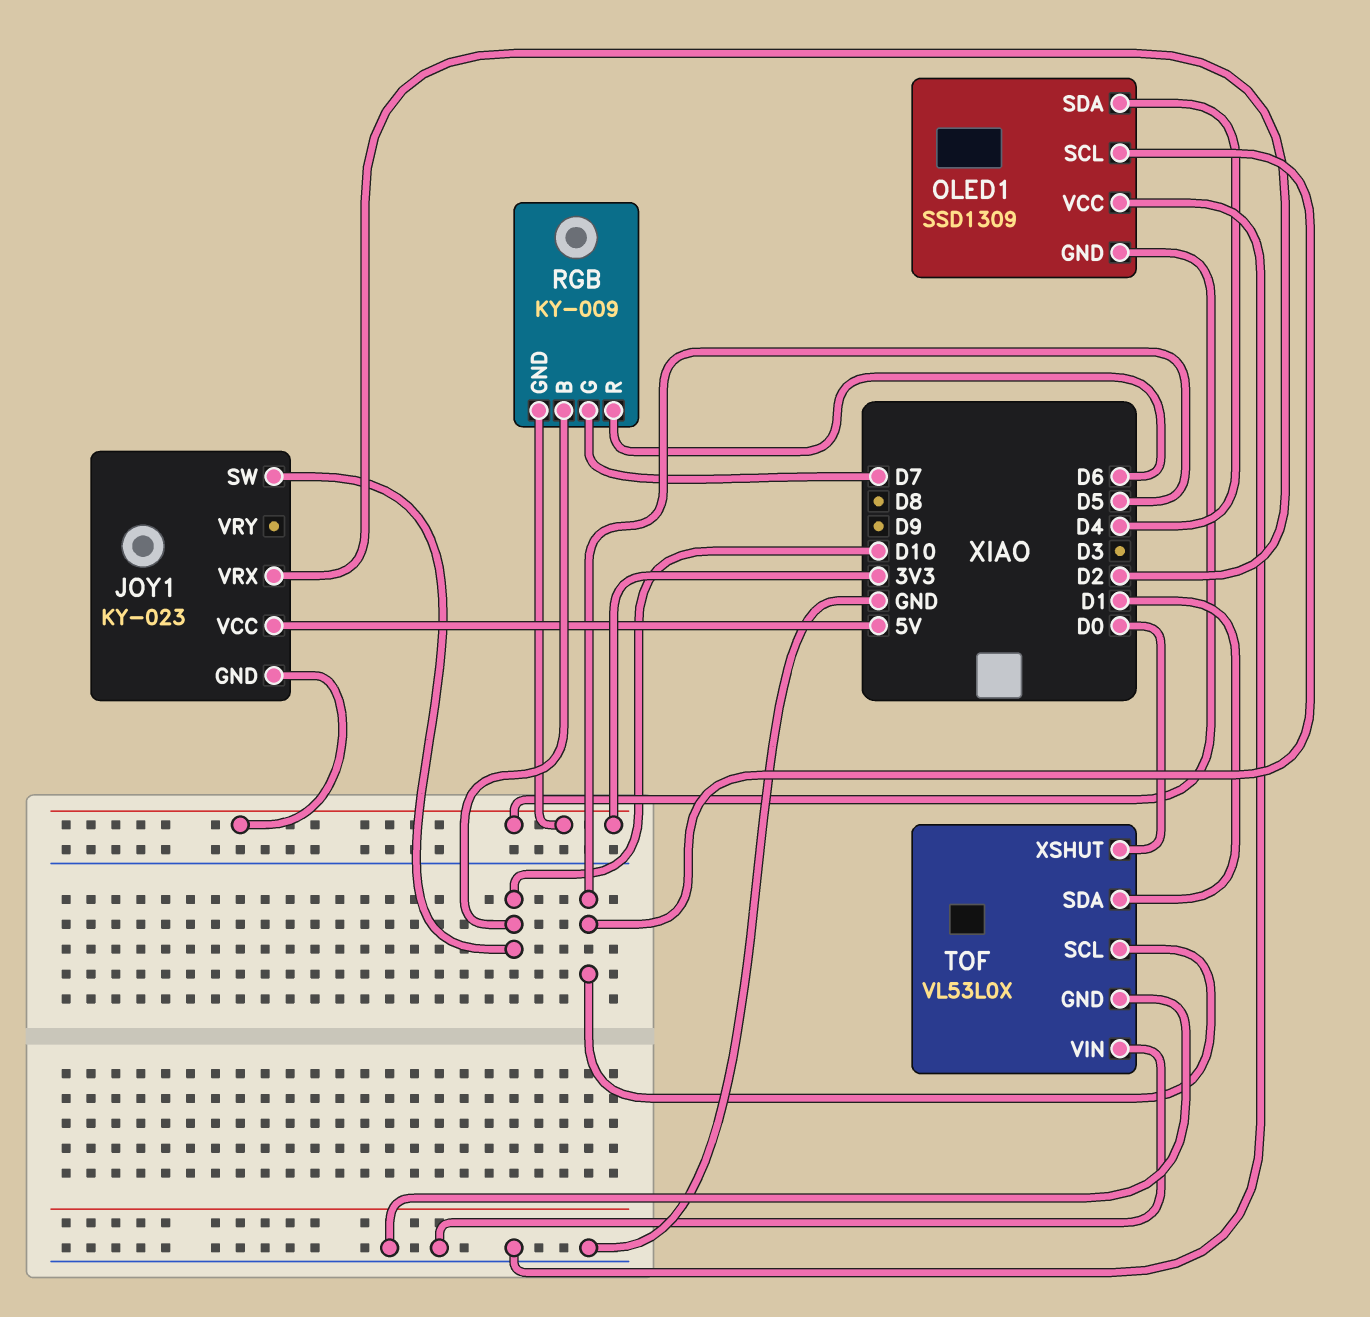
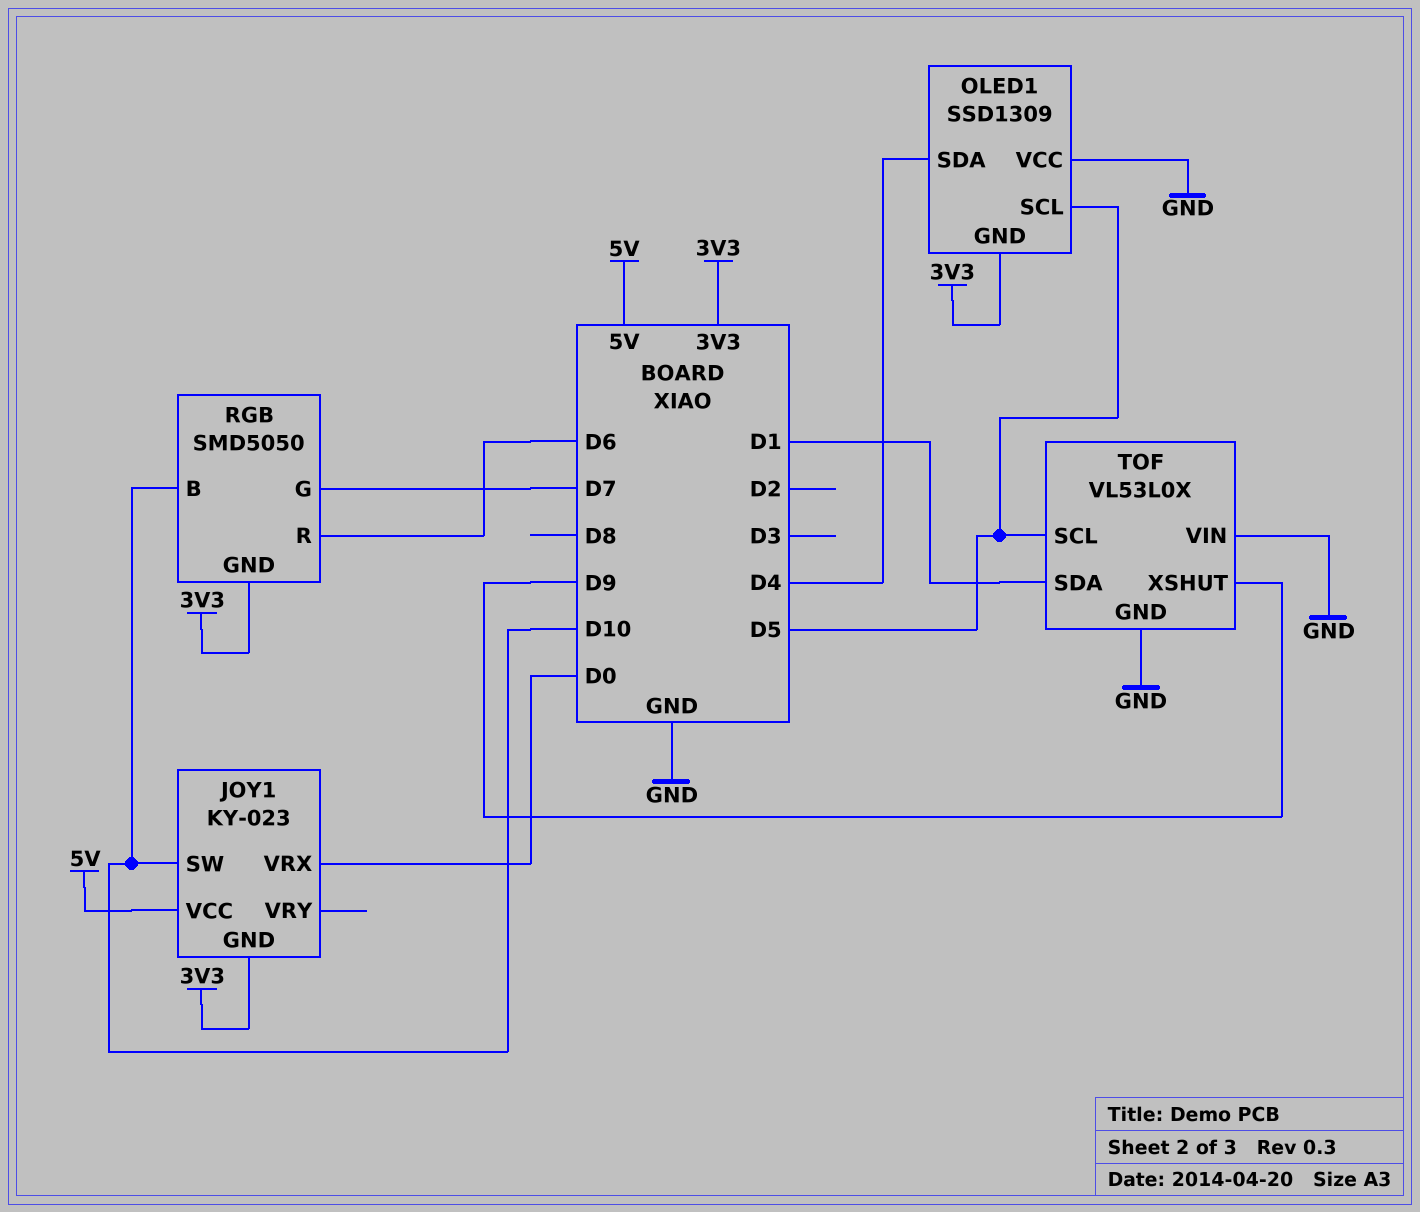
JOY1 pin VRX: D2 -> D0
RGB: KY-009 -> SMD5050
TOF pin XSHUT: D0 -> D9

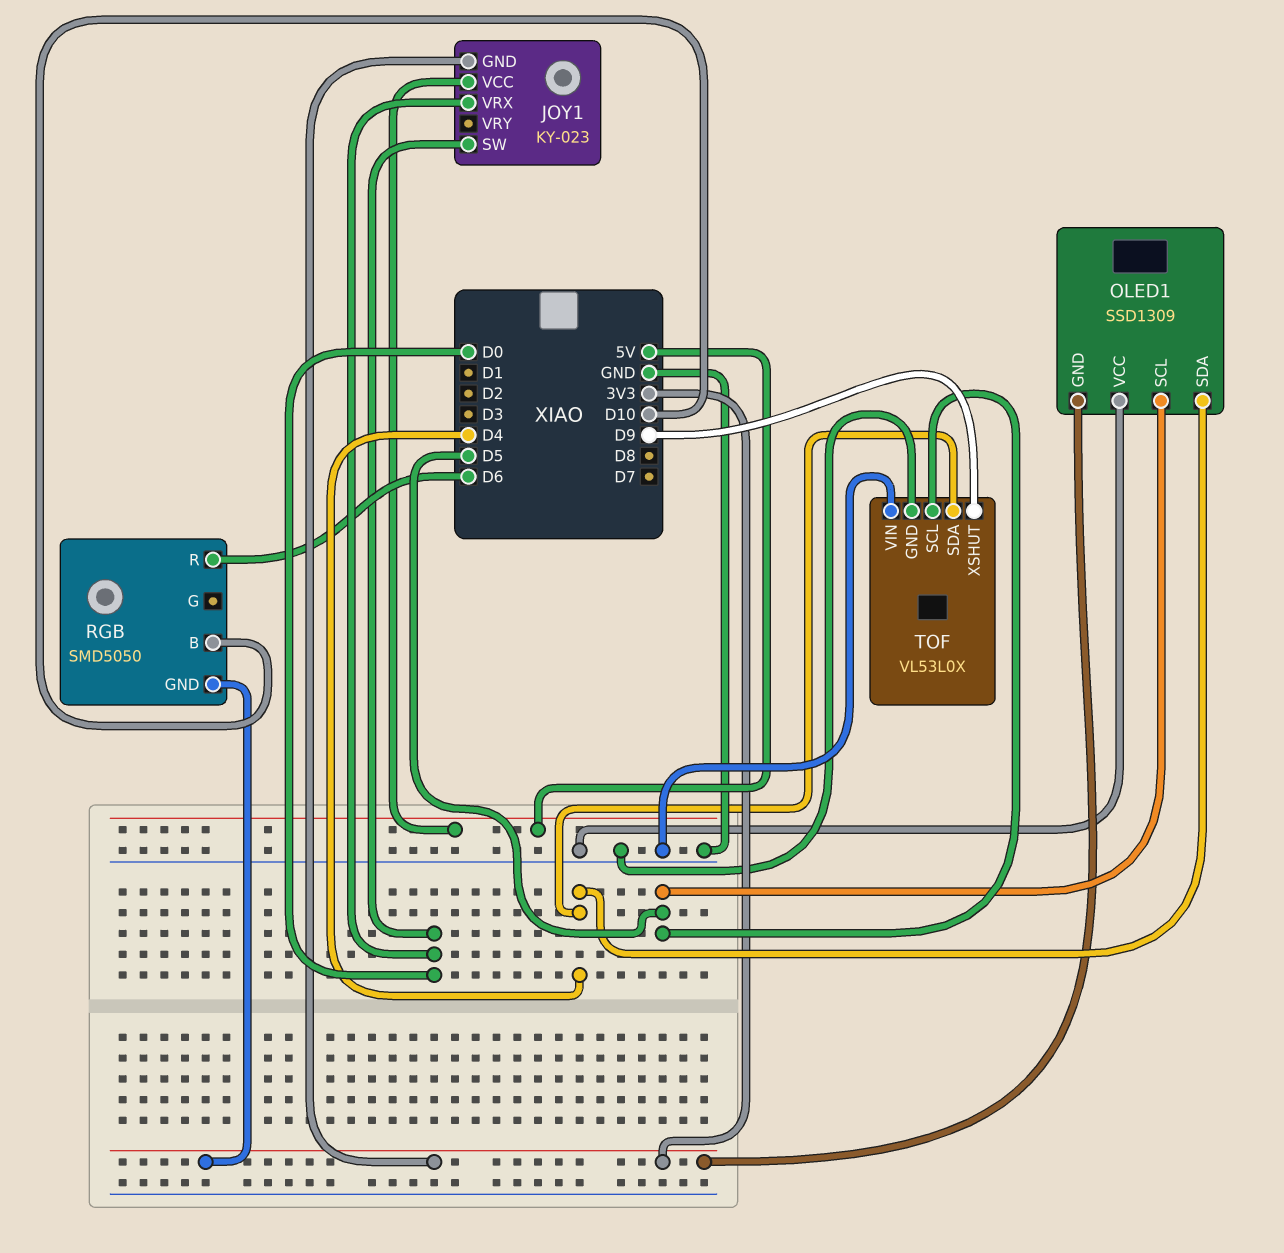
JOY1 pin SW: D10 -> D0
RGB pin G: D7 -> none
TOF pin SDA: D1 -> D4

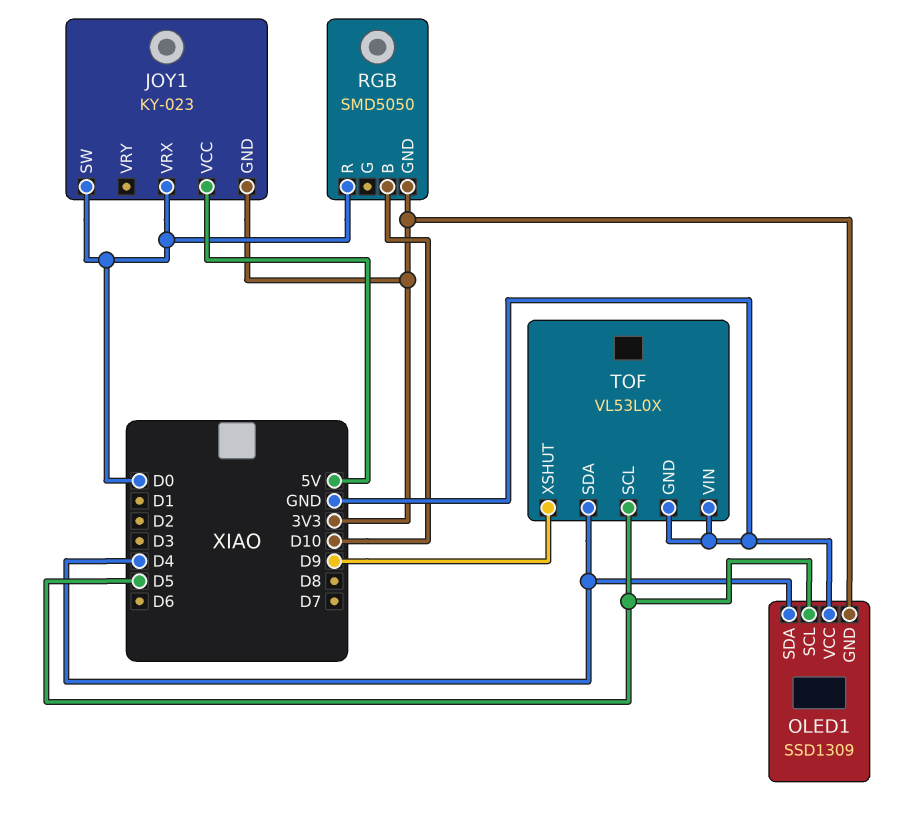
RGB pin R: D6 -> D0

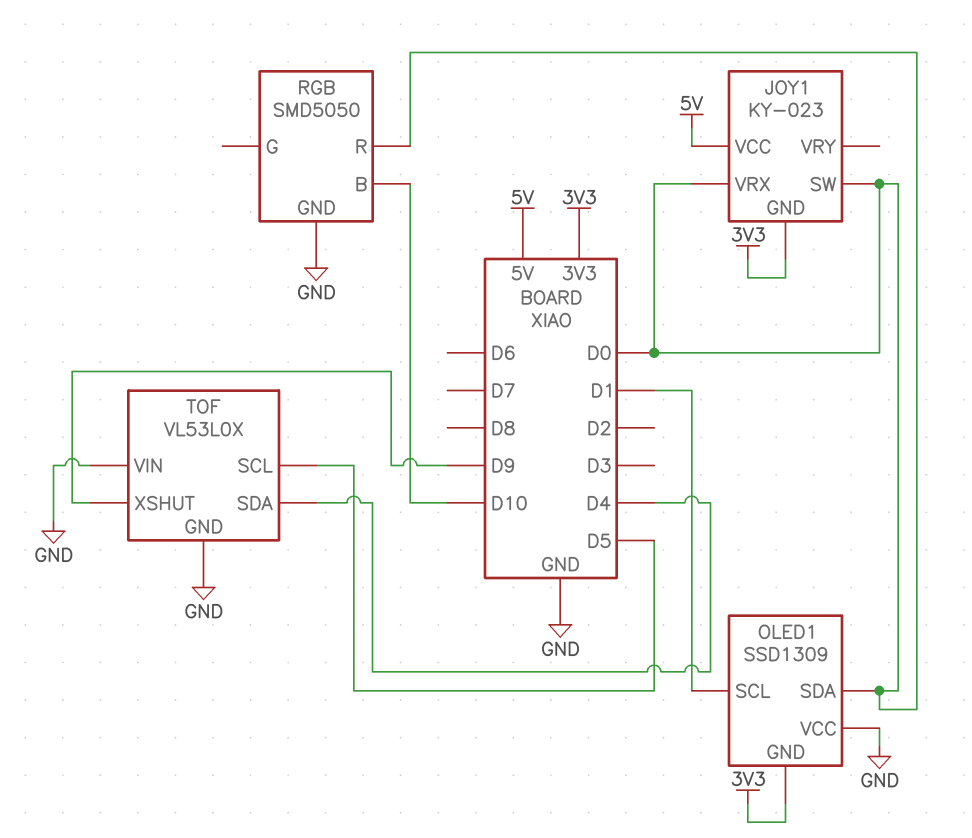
OLED1 pin SCL: D5 -> D1
OLED1 pin SDA: D4 -> D0
RGB pin GND: 3V3 -> GND

